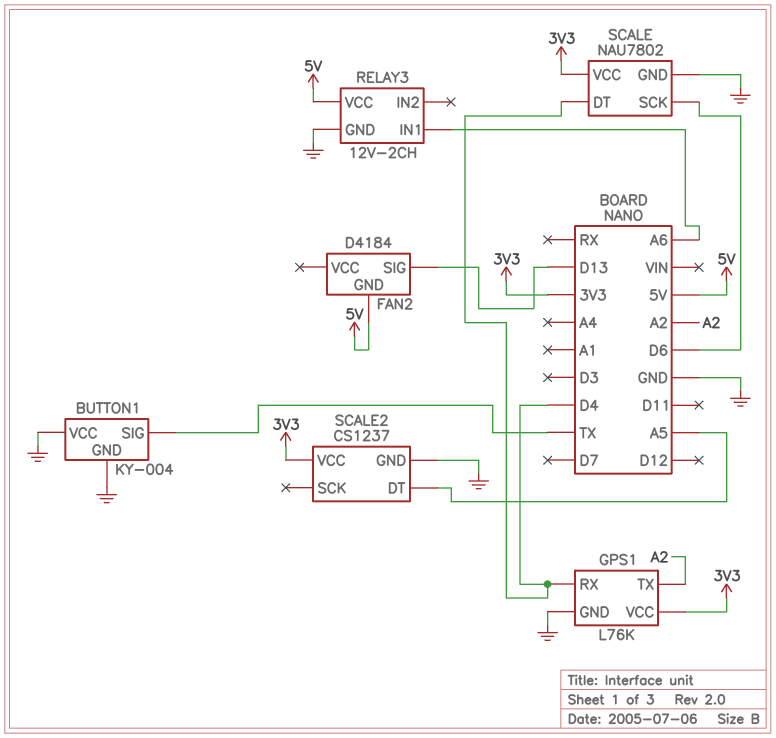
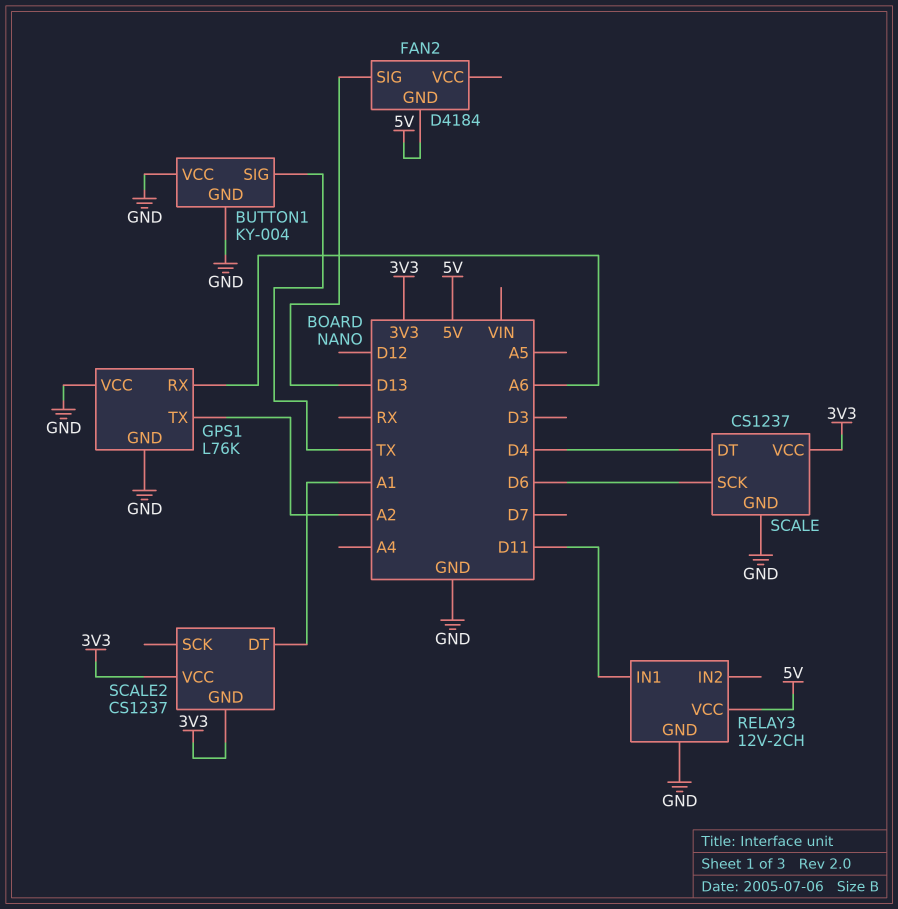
GPS1 pin RX: D4 -> A6
GPS1 pin VCC: 3V3 -> GND
RELAY3 pin IN1: A6 -> D11
SCALE: NAU7802 -> CS1237
SCALE2 pin DT: A5 -> A1
SCALE2 pin GND: GND -> 3V3

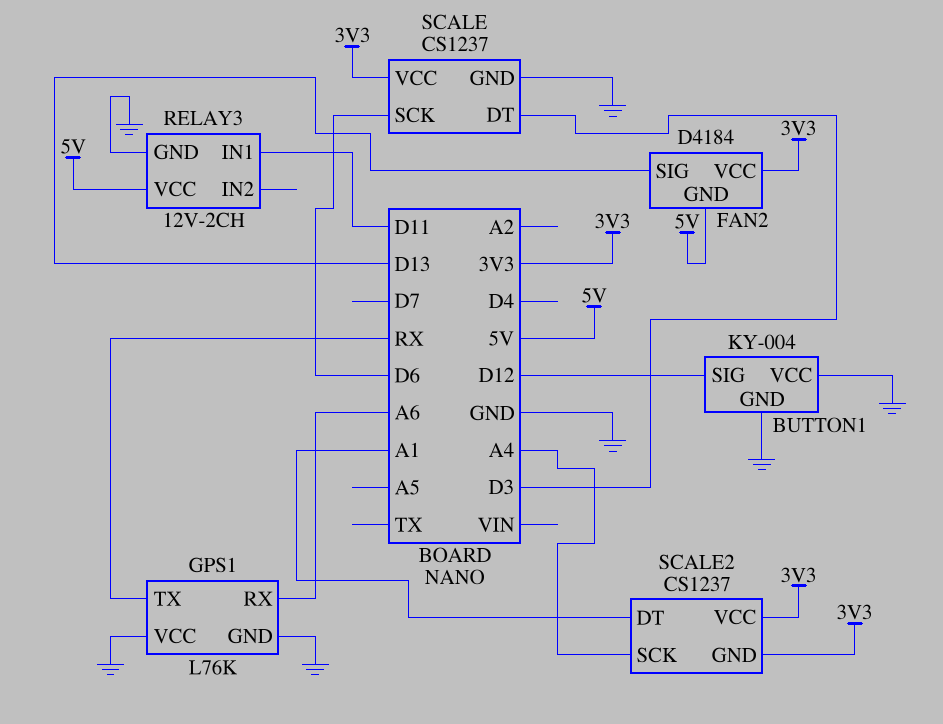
BUTTON1 pin SIG: TX -> D12
FAN2 pin VCC: none -> 3V3
GPS1 pin TX: A2 -> RX
SCALE pin DT: D4 -> D3
SCALE2 pin SCK: none -> A4

